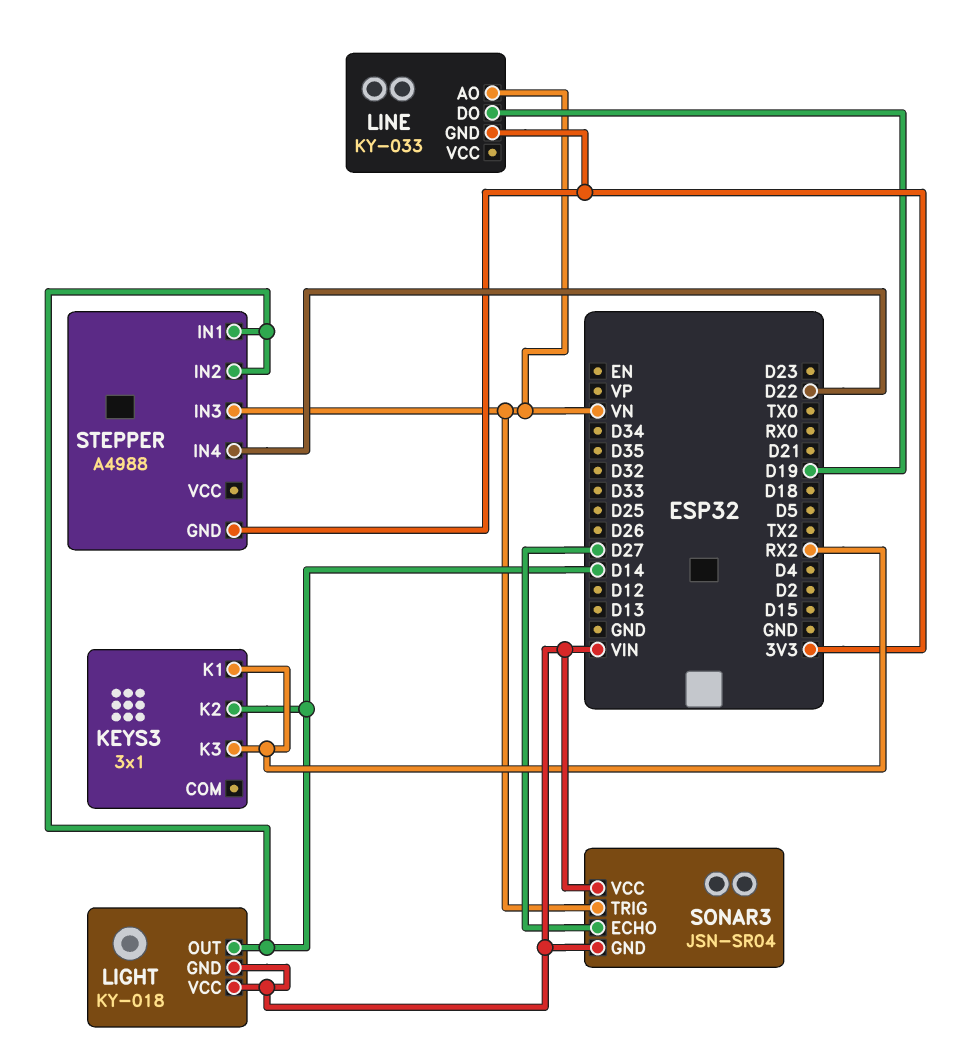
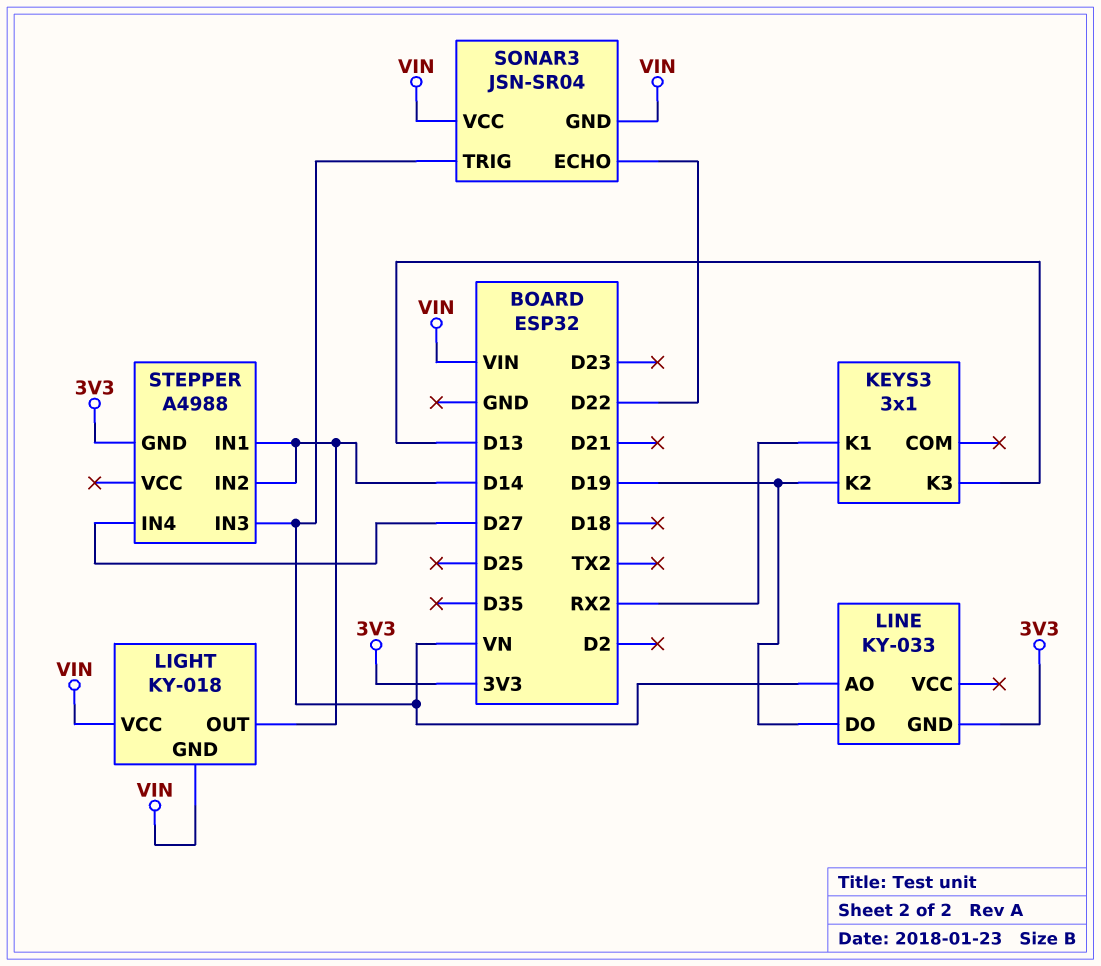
KEYS3 pin K2: D14 -> D19
KEYS3 pin K3: RX2 -> D13
SONAR3 pin ECHO: D27 -> D22
STEPPER pin IN4: D22 -> D27

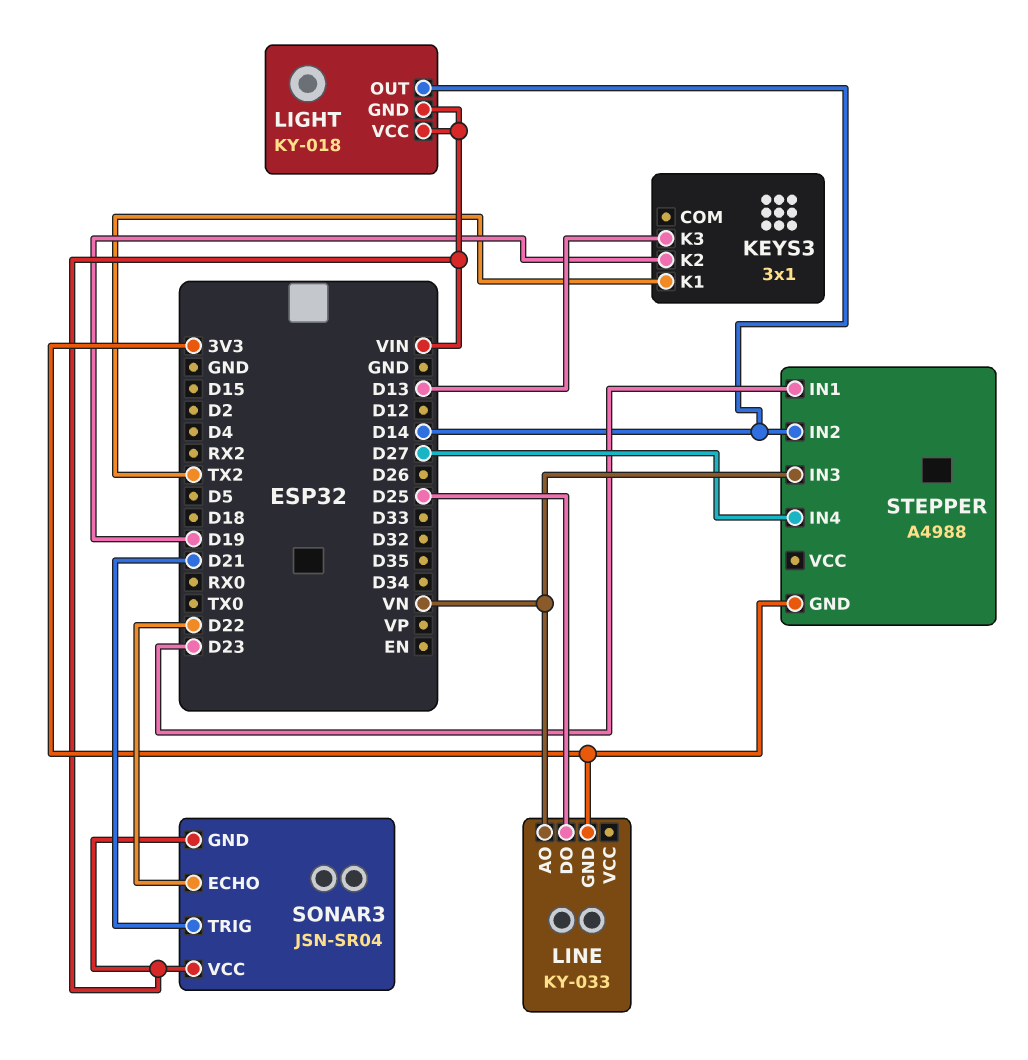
KEYS3 pin K1: RX2 -> TX2
LINE pin DO: D19 -> D25
SONAR3 pin TRIG: VN -> D21
STEPPER pin IN1: D14 -> D23

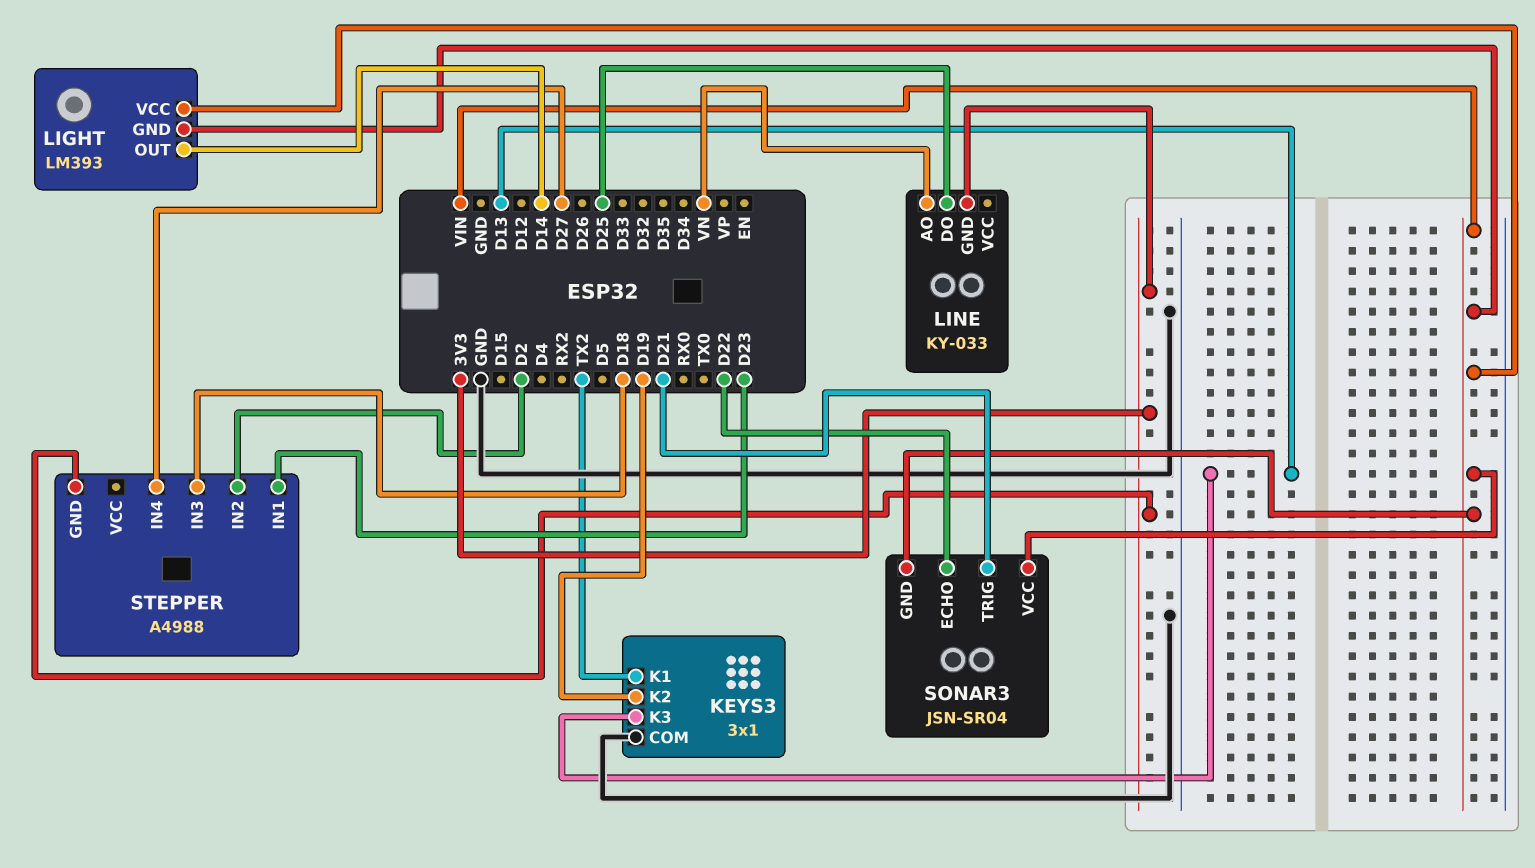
KEYS3 pin COM: none -> GND
LIGHT: KY-018 -> LM393
STEPPER pin IN2: D14 -> D2
STEPPER pin IN3: VN -> D18

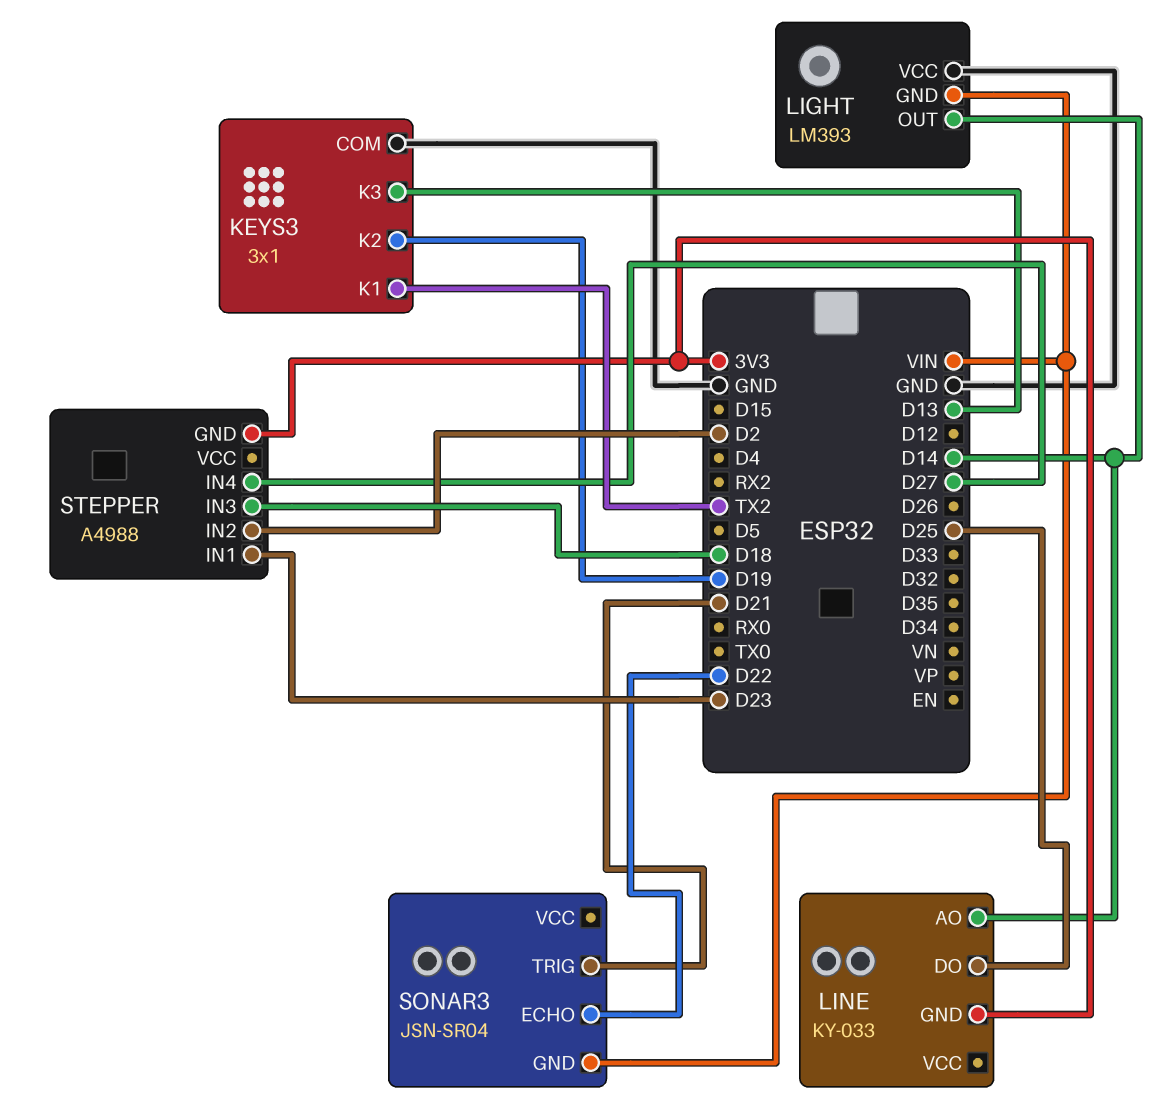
LIGHT pin VCC: VIN -> GND
LINE pin AO: VN -> D14
SONAR3 pin VCC: VIN -> none

